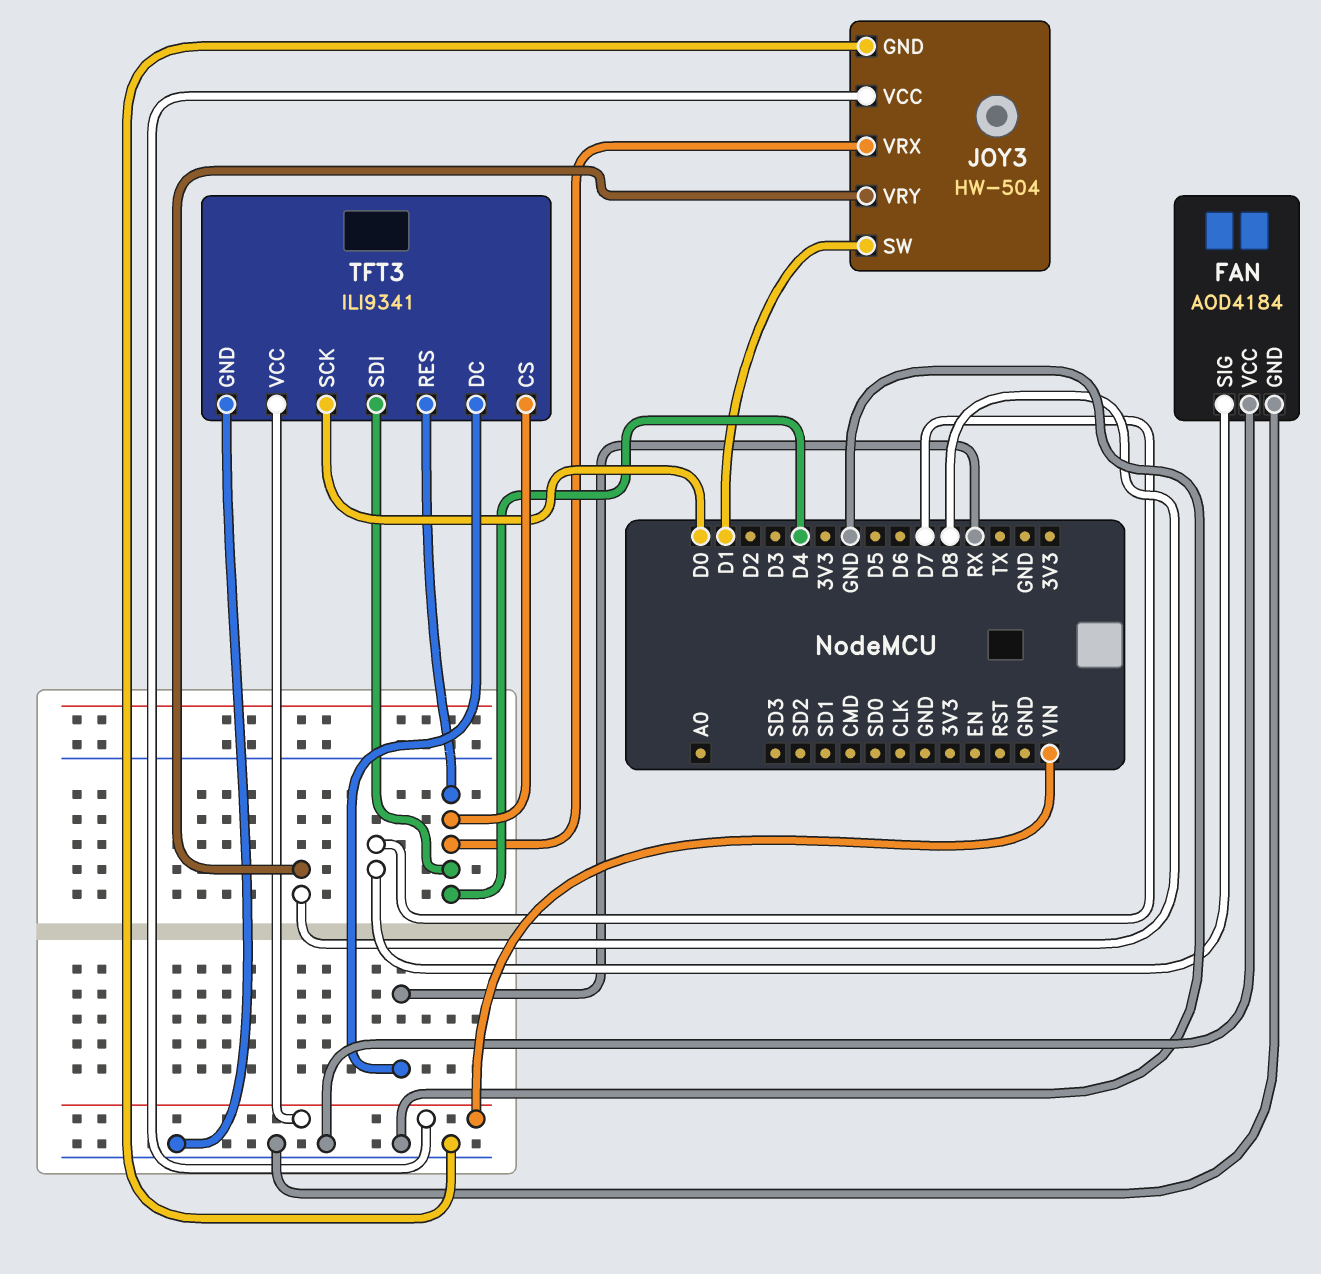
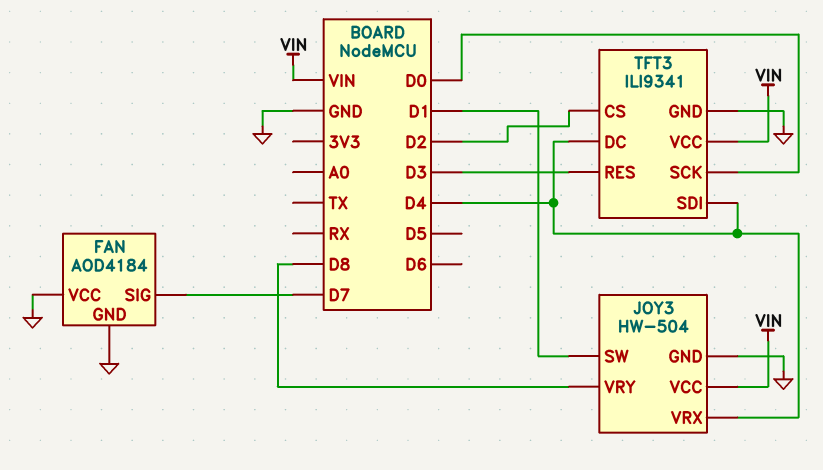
TFT3 pin CS: D4 -> D2
TFT3 pin DC: RX -> D4
TFT3 pin RES: D4 -> D3

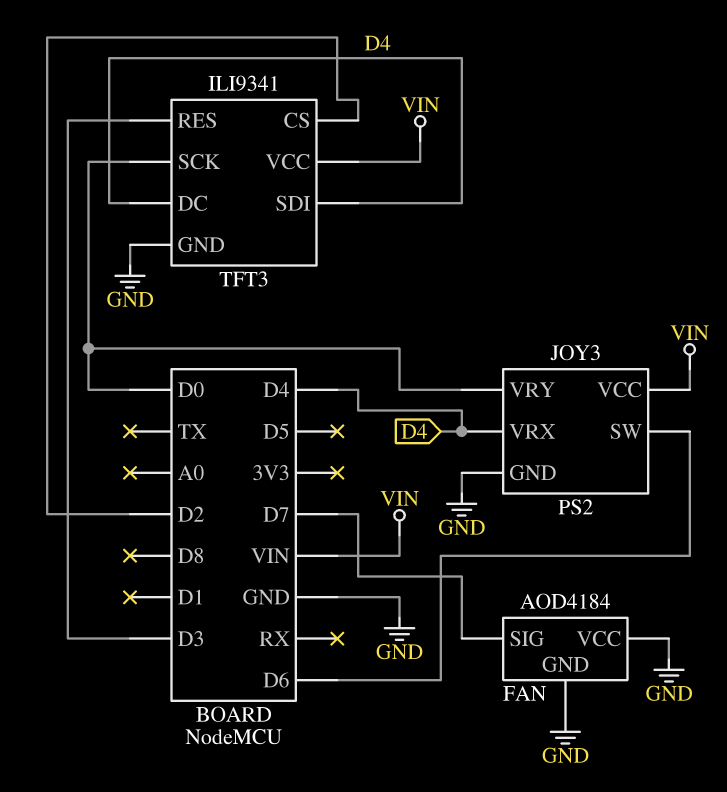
JOY3: HW-504 -> PS2
JOY3 pin SW: D1 -> D6
JOY3 pin VRY: D8 -> D0

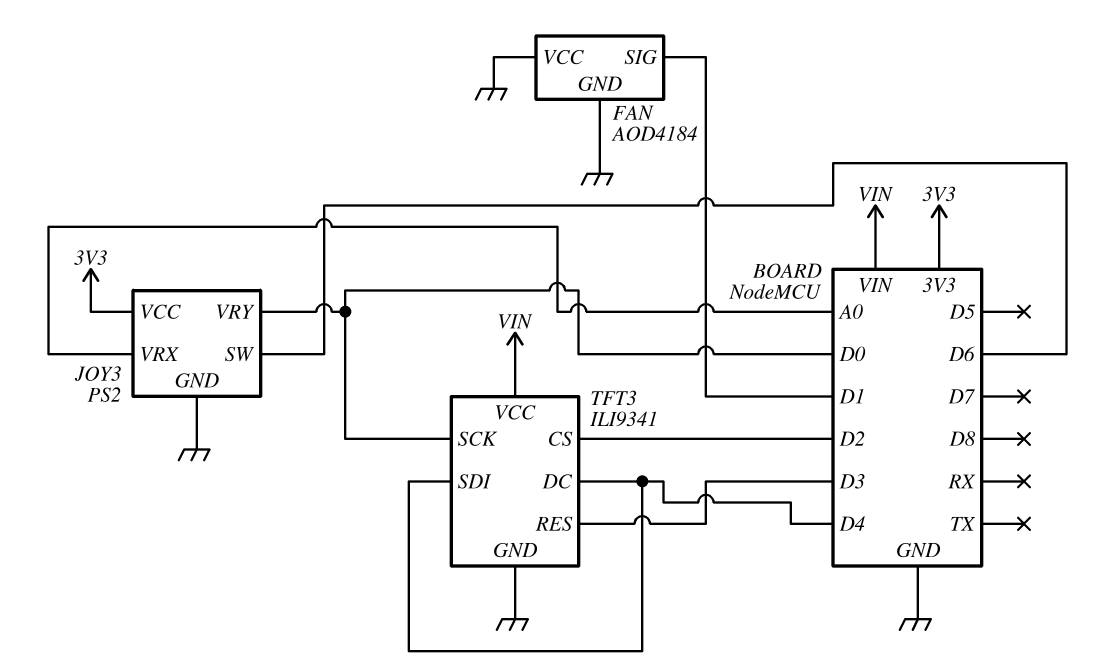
FAN pin SIG: D7 -> D1
JOY3 pin VCC: VIN -> 3V3
JOY3 pin VRX: D4 -> A0

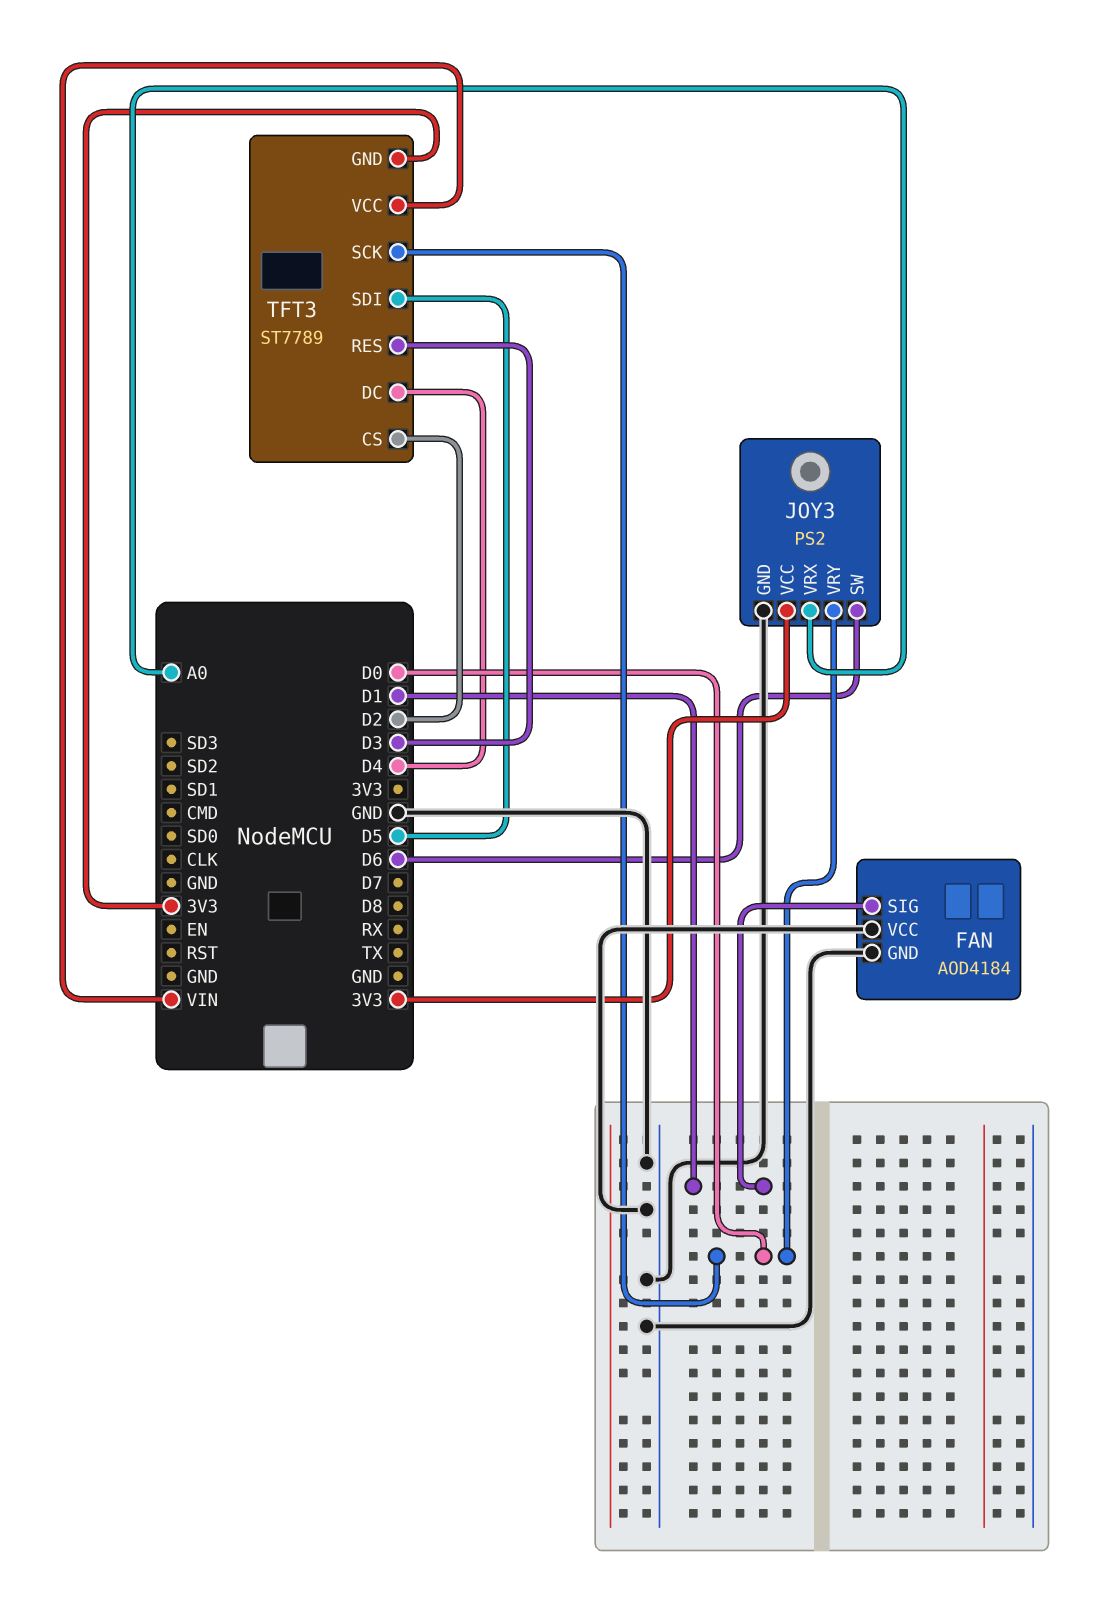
TFT3: ILI9341 -> ST7789
TFT3 pin GND: GND -> 3V3
TFT3 pin SDI: D4 -> D5

